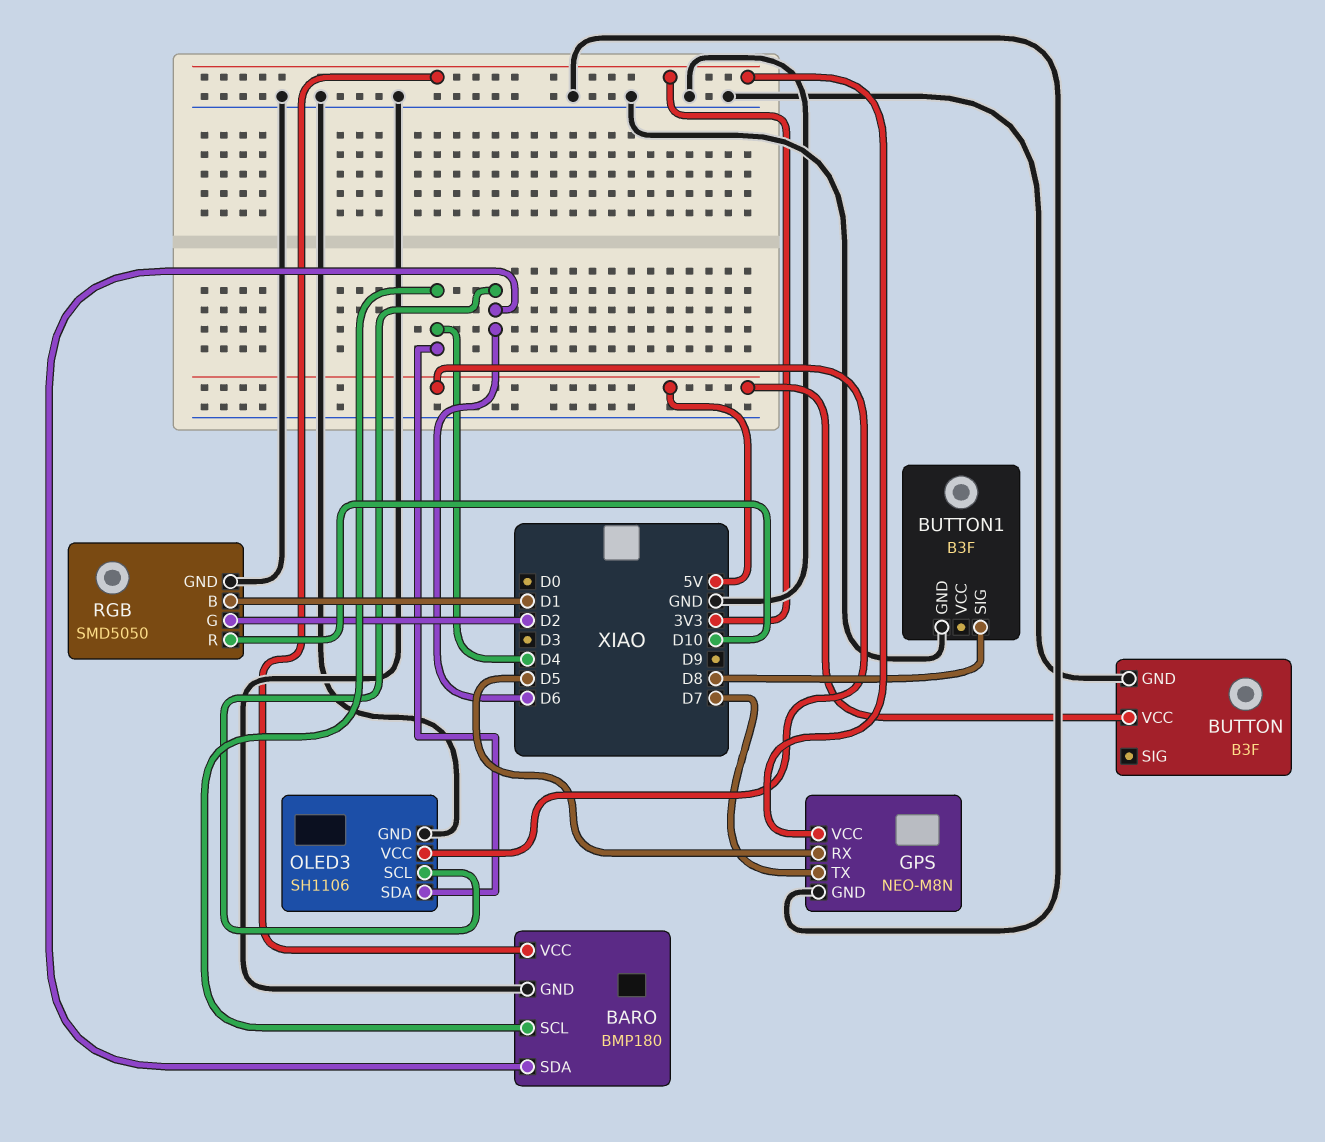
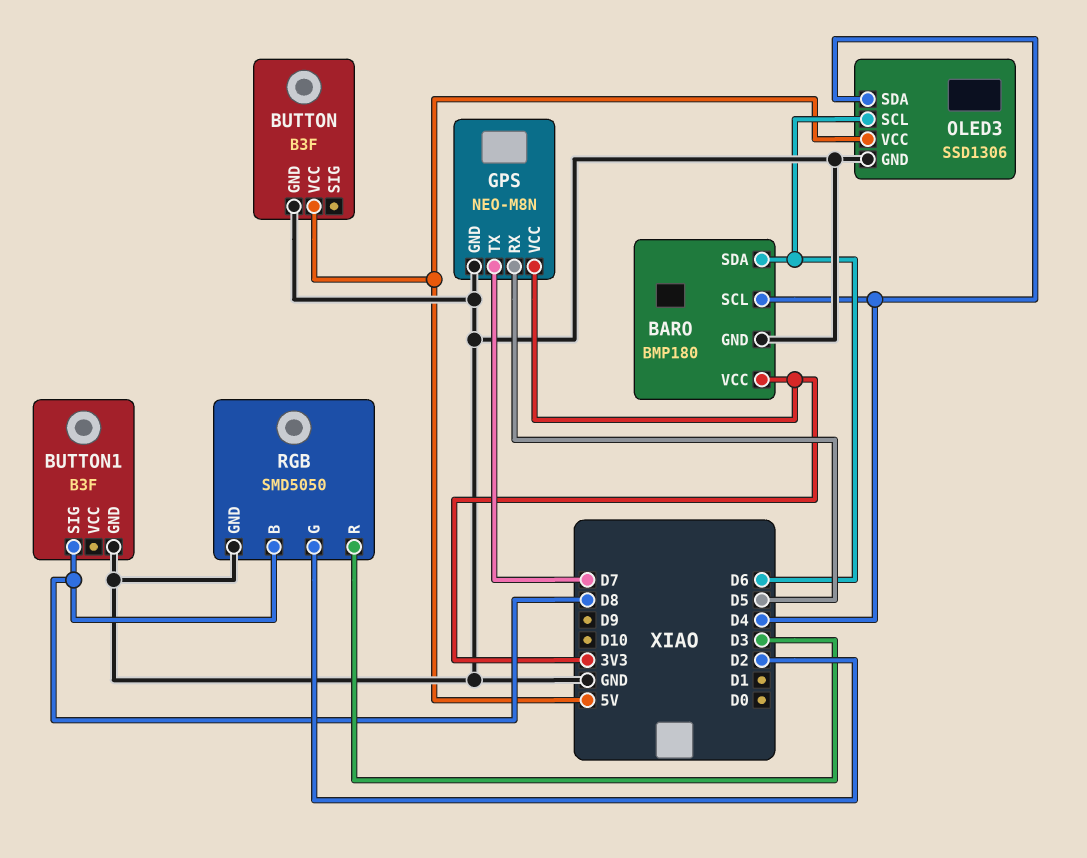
OLED3: SH1106 -> SSD1306
RGB pin B: D1 -> D8
RGB pin R: D10 -> D3

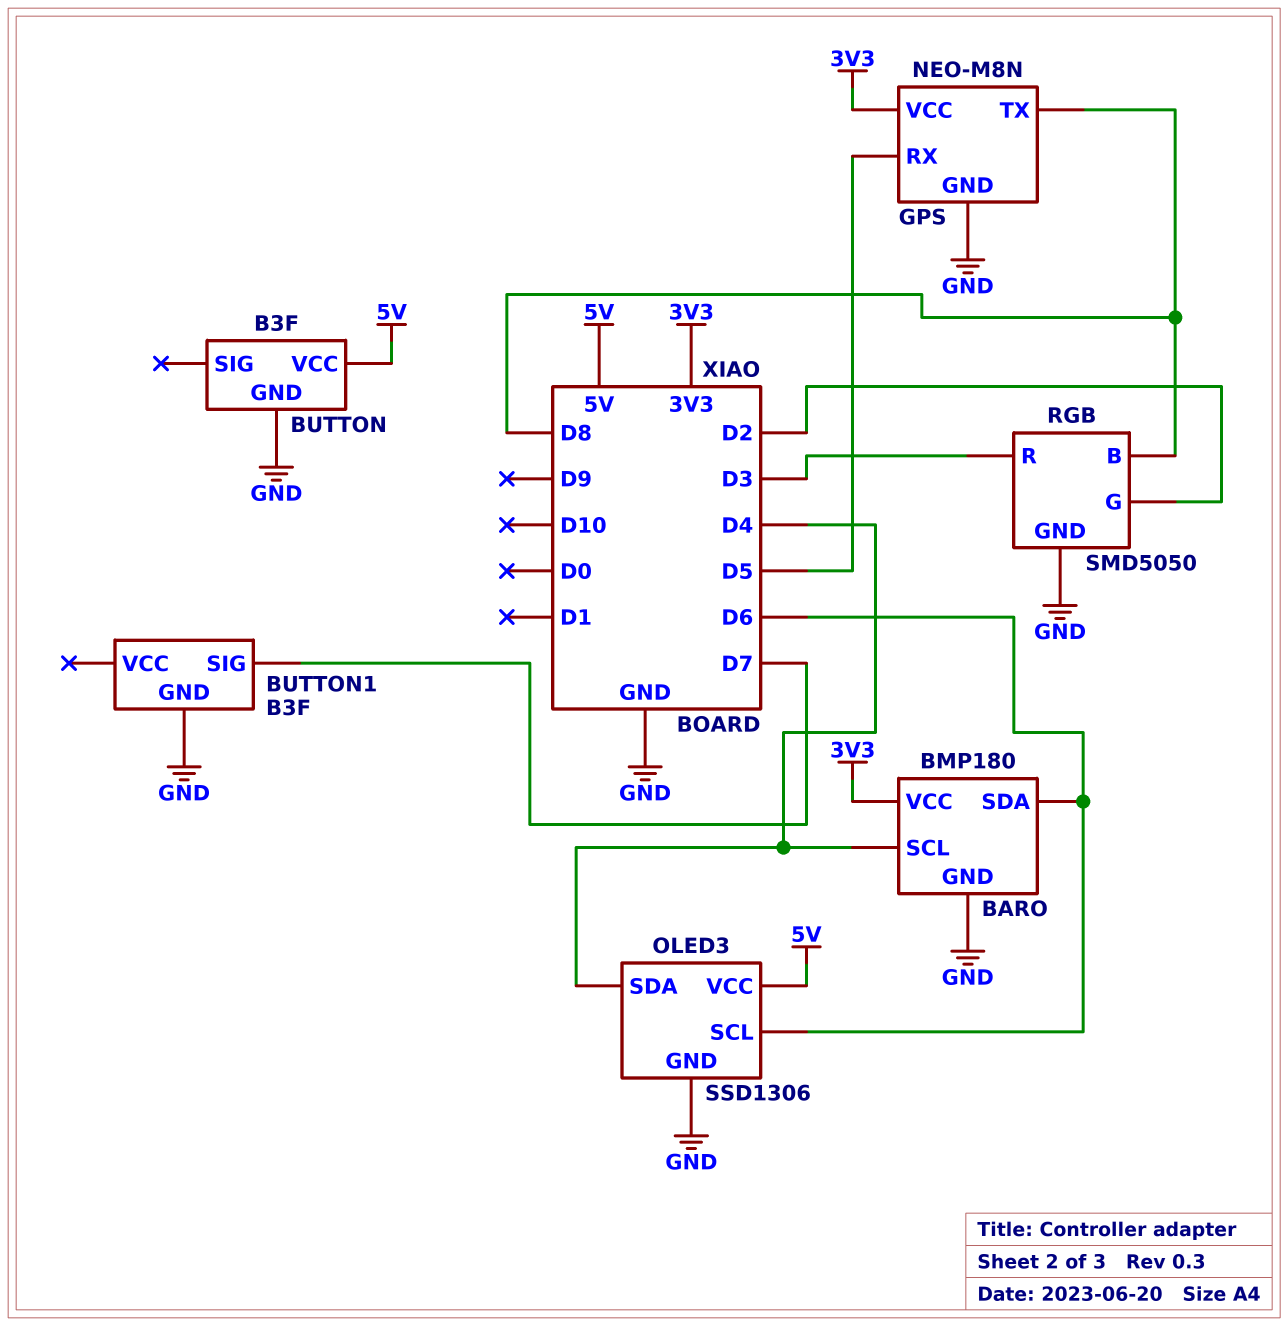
BUTTON1 pin SIG: D8 -> D7
GPS pin TX: D7 -> D8

